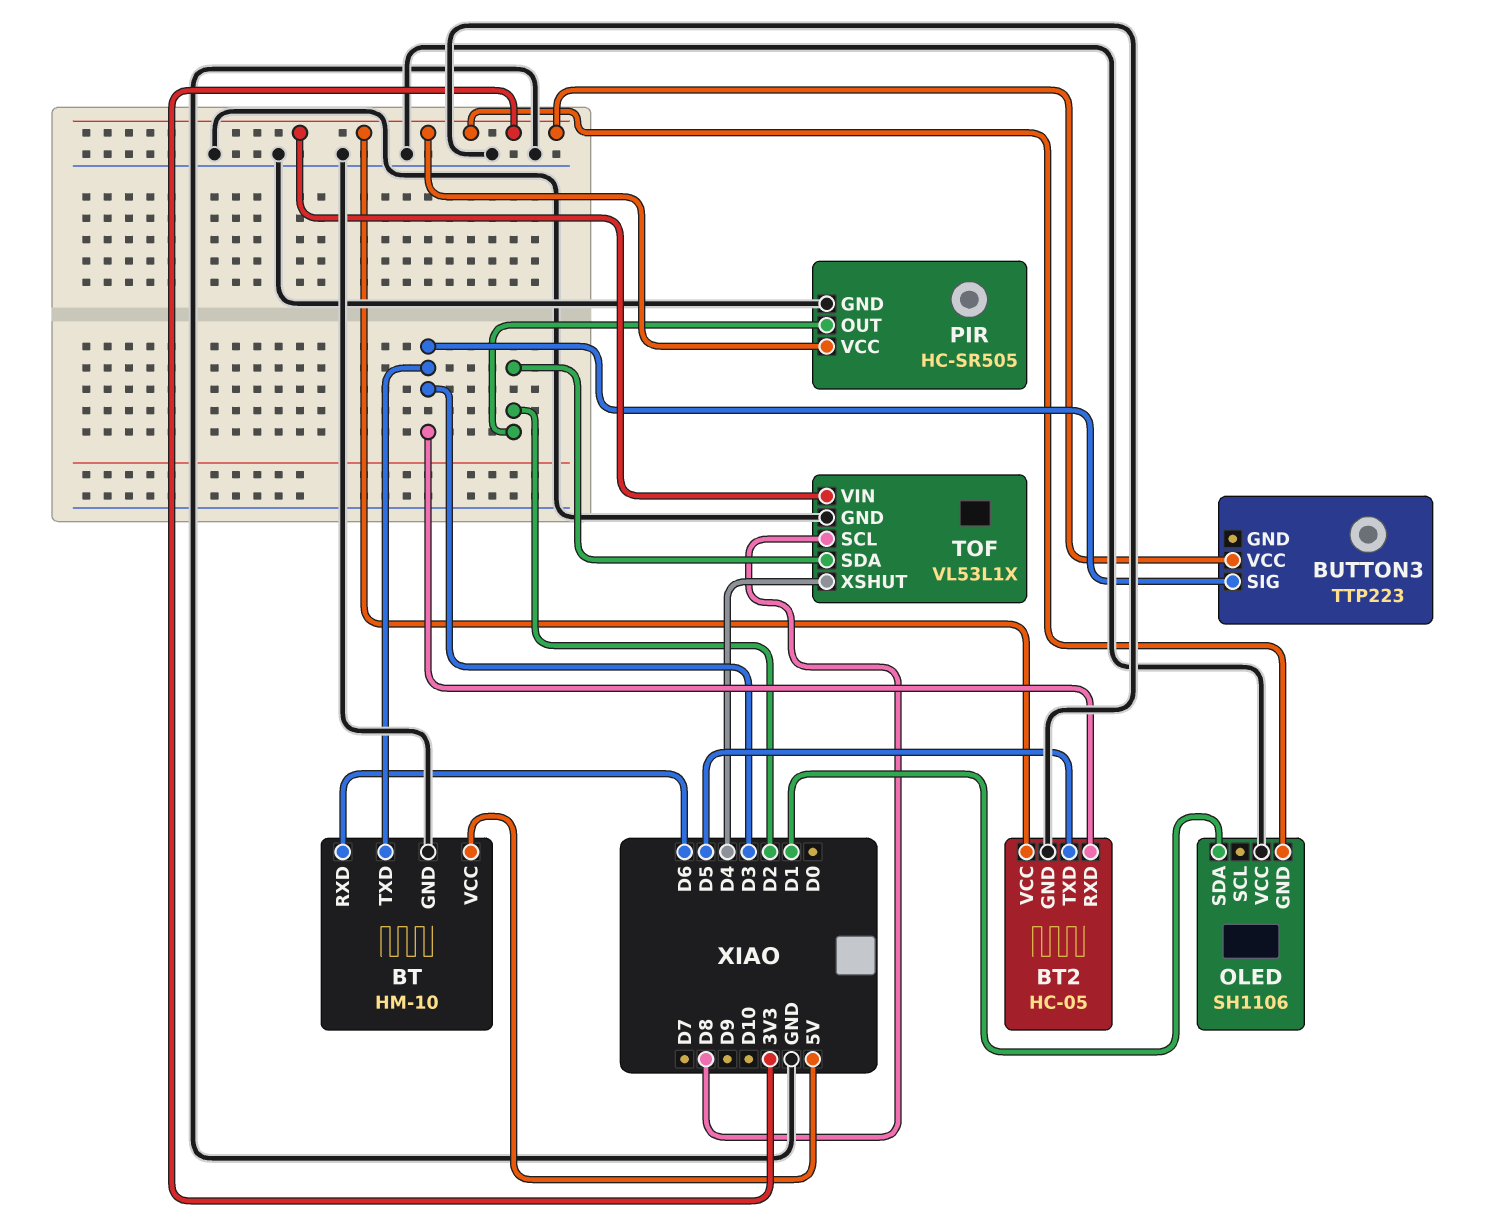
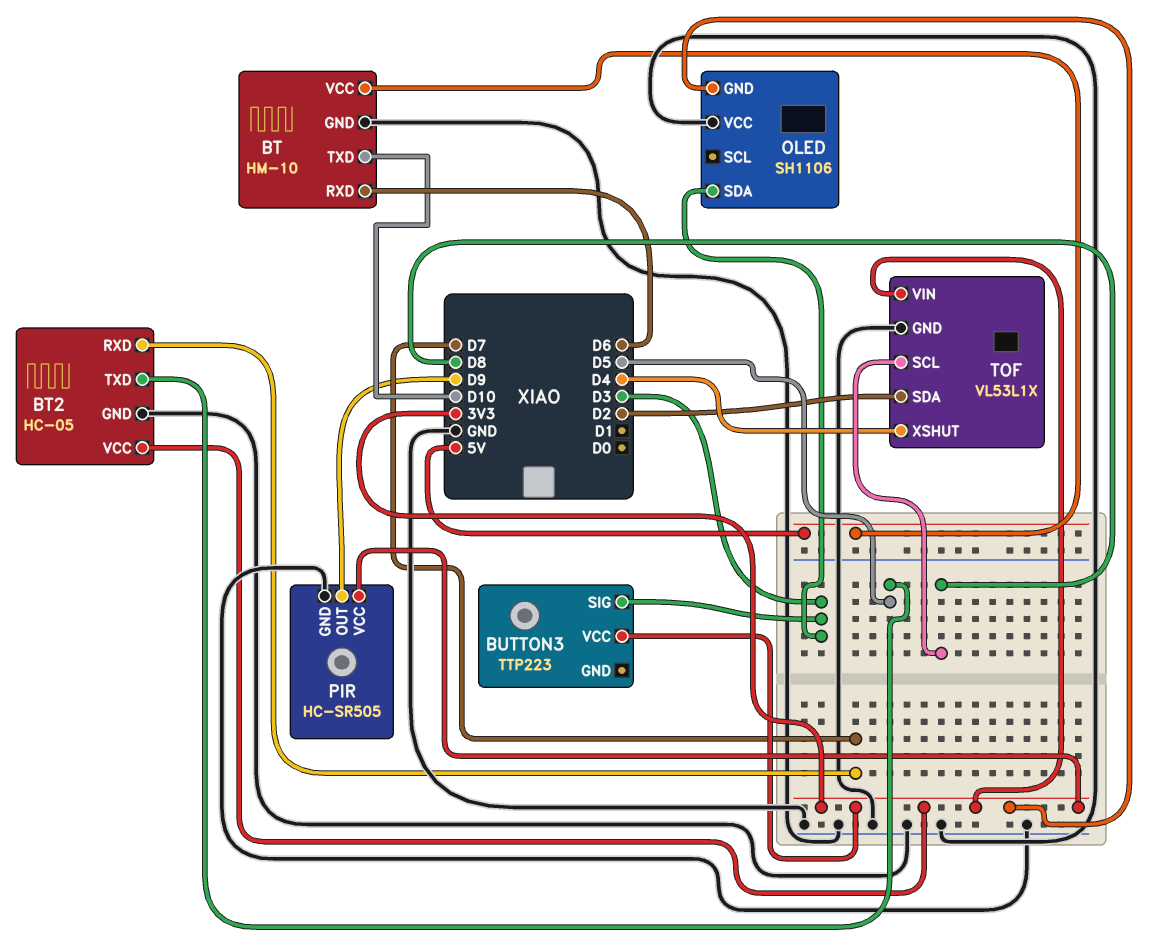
BT pin TXD: D3 -> D10
BT2 pin RXD: D3 -> D7
OLED pin SDA: D1 -> D3
PIR pin OUT: D2 -> D9

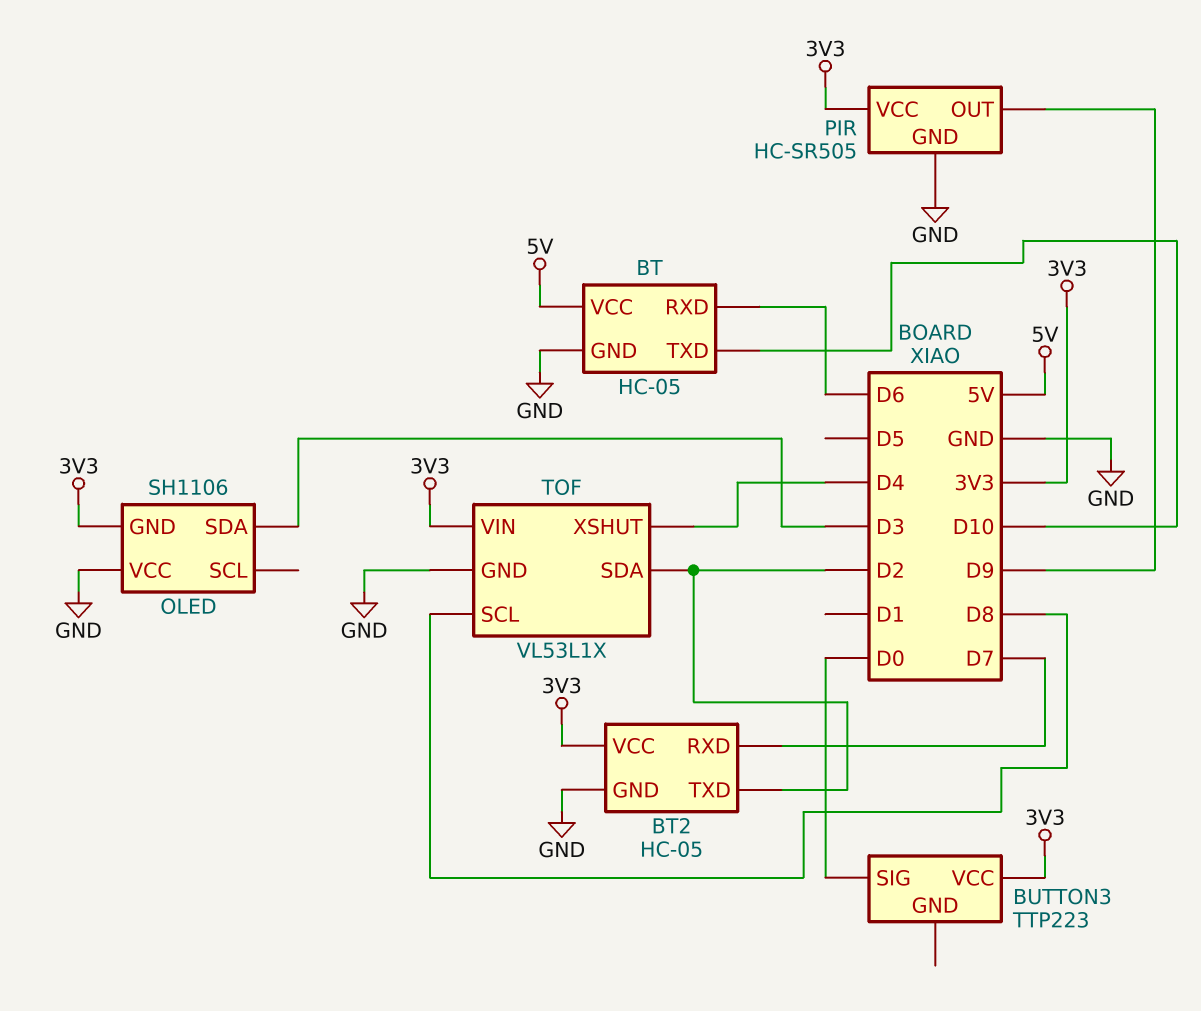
BT: HM-10 -> HC-05
BT2 pin TXD: D5 -> D2
BUTTON3 pin SIG: D3 -> D0

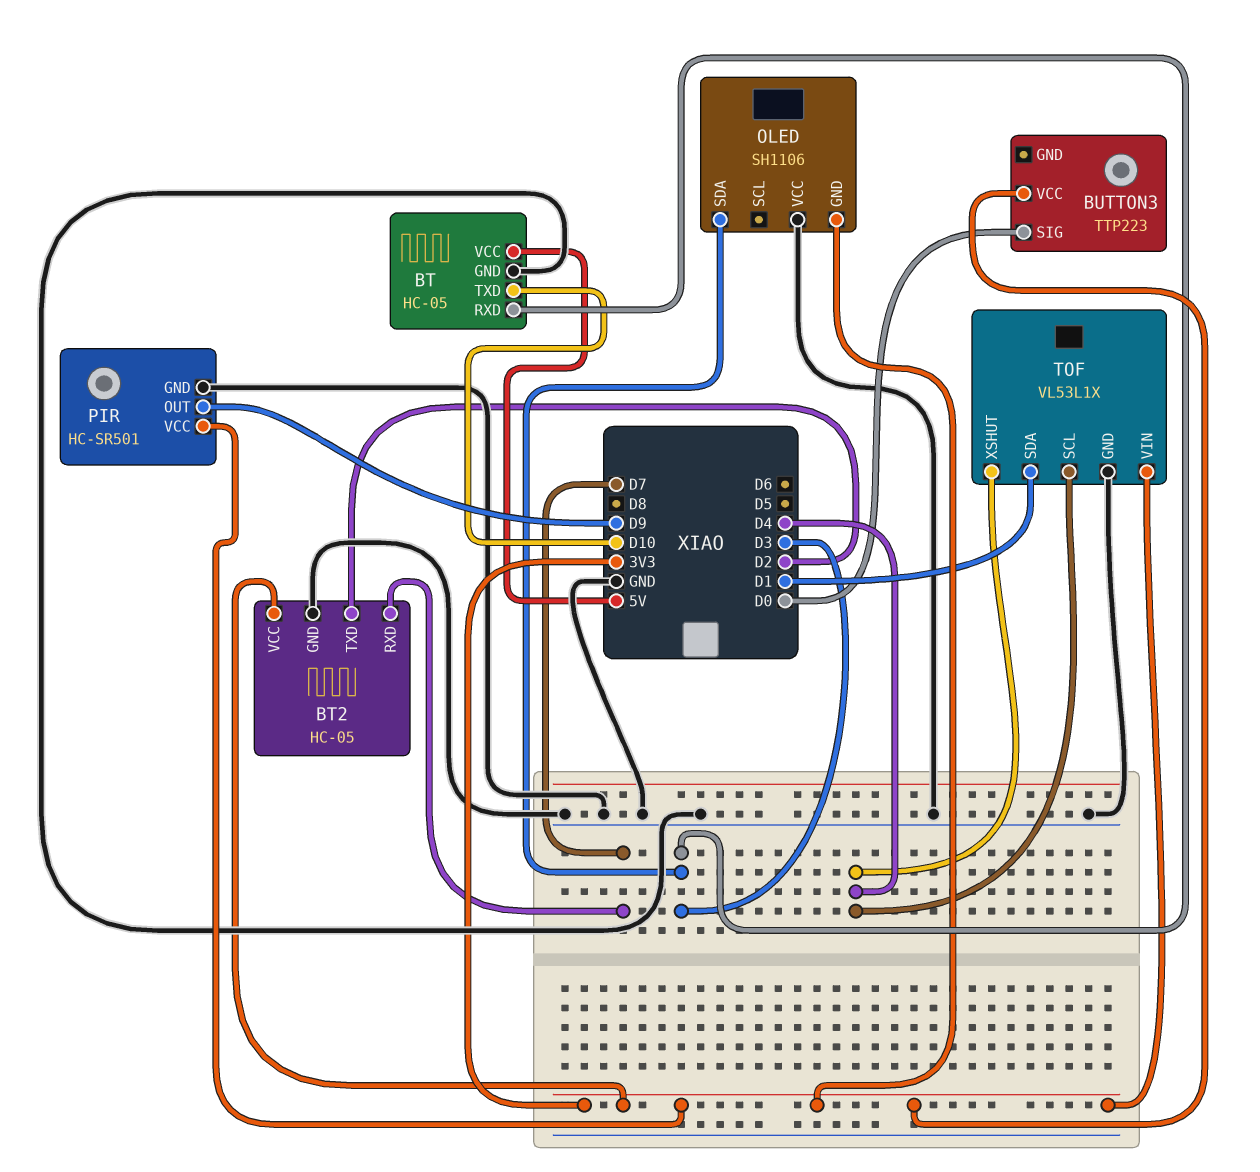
BT pin RXD: D6 -> D3
PIR: HC-SR505 -> HC-SR501
TOF pin SCL: D8 -> D4
TOF pin SDA: D2 -> D1

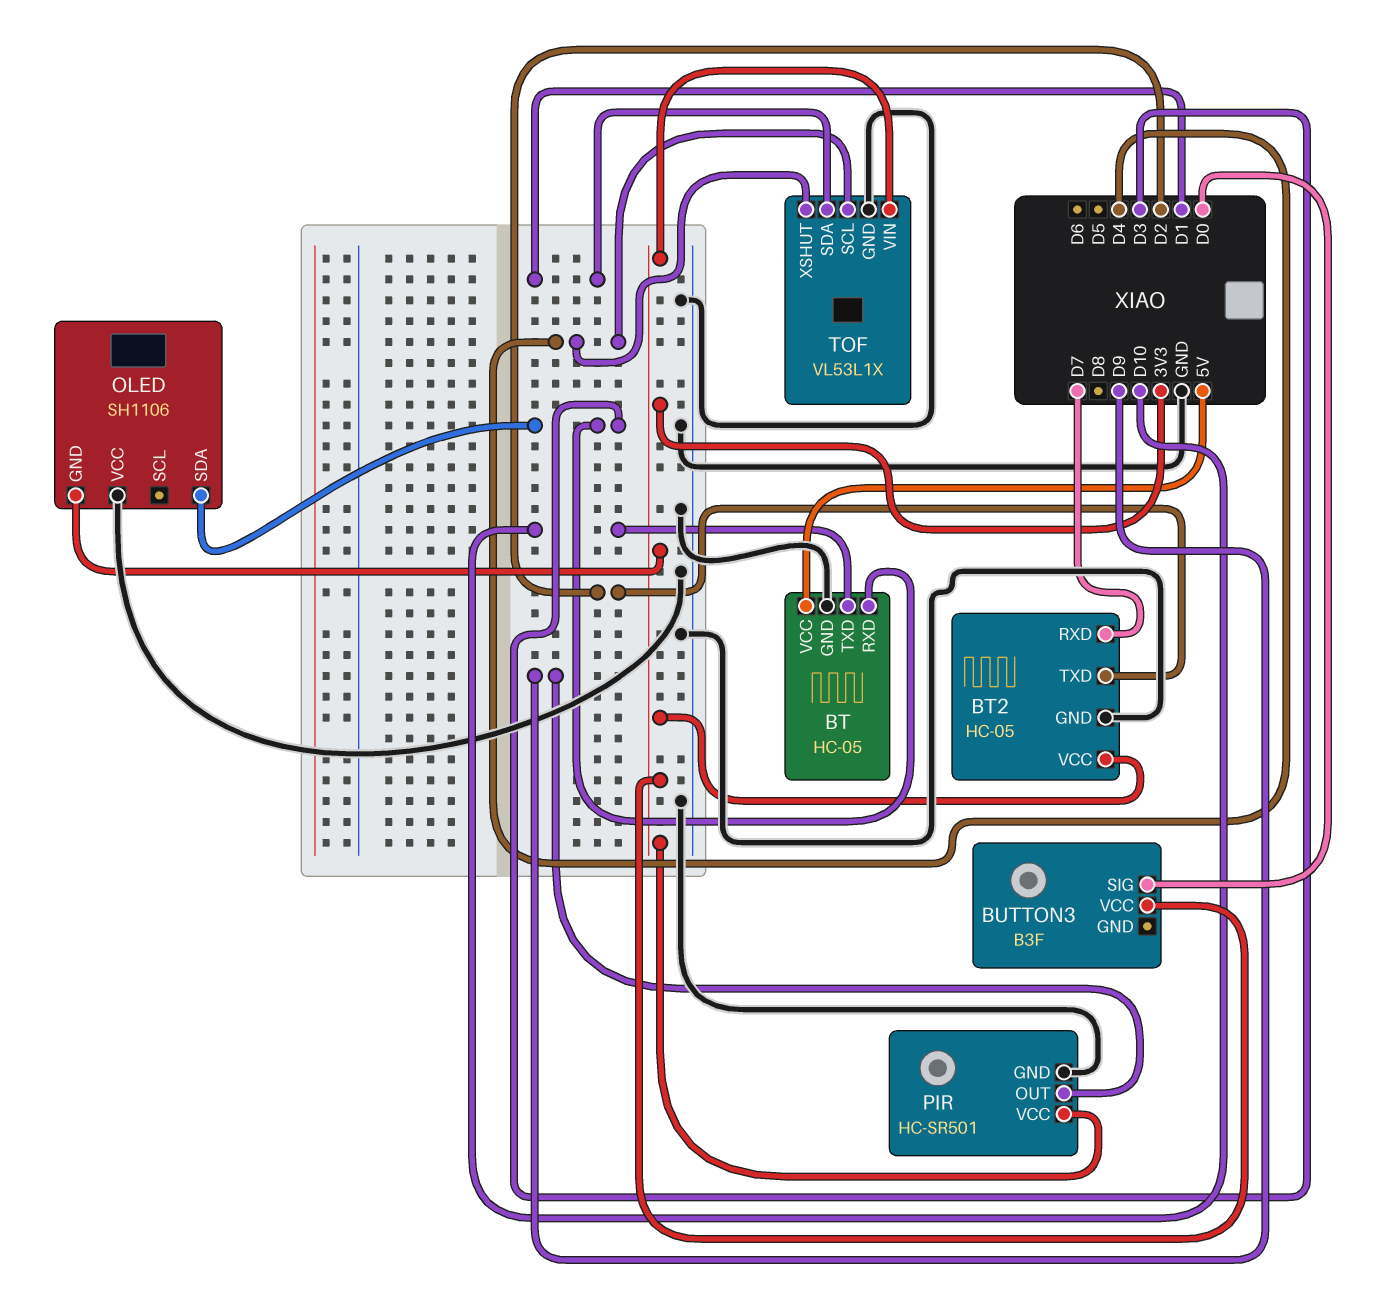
BUTTON3: TTP223 -> B3F

